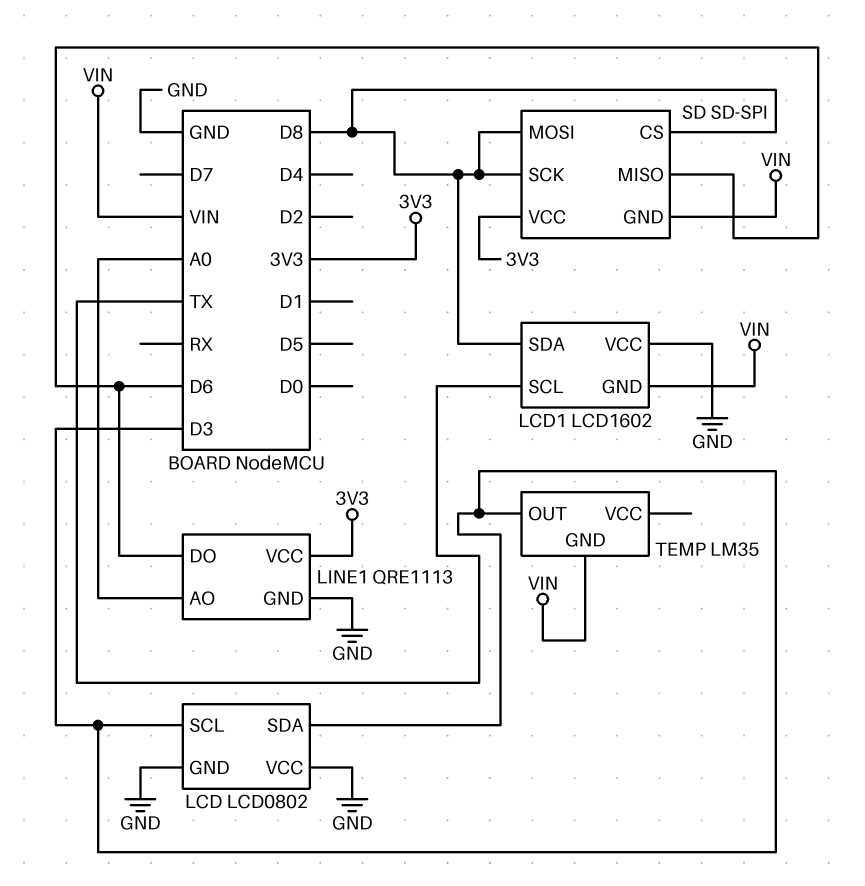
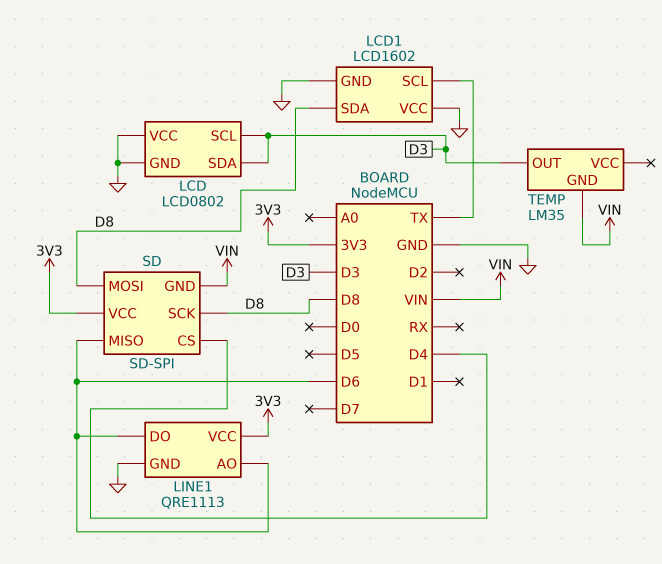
LCD1 pin GND: VIN -> GND
LINE1 pin AO: A0 -> D6
SD pin CS: D8 -> D4

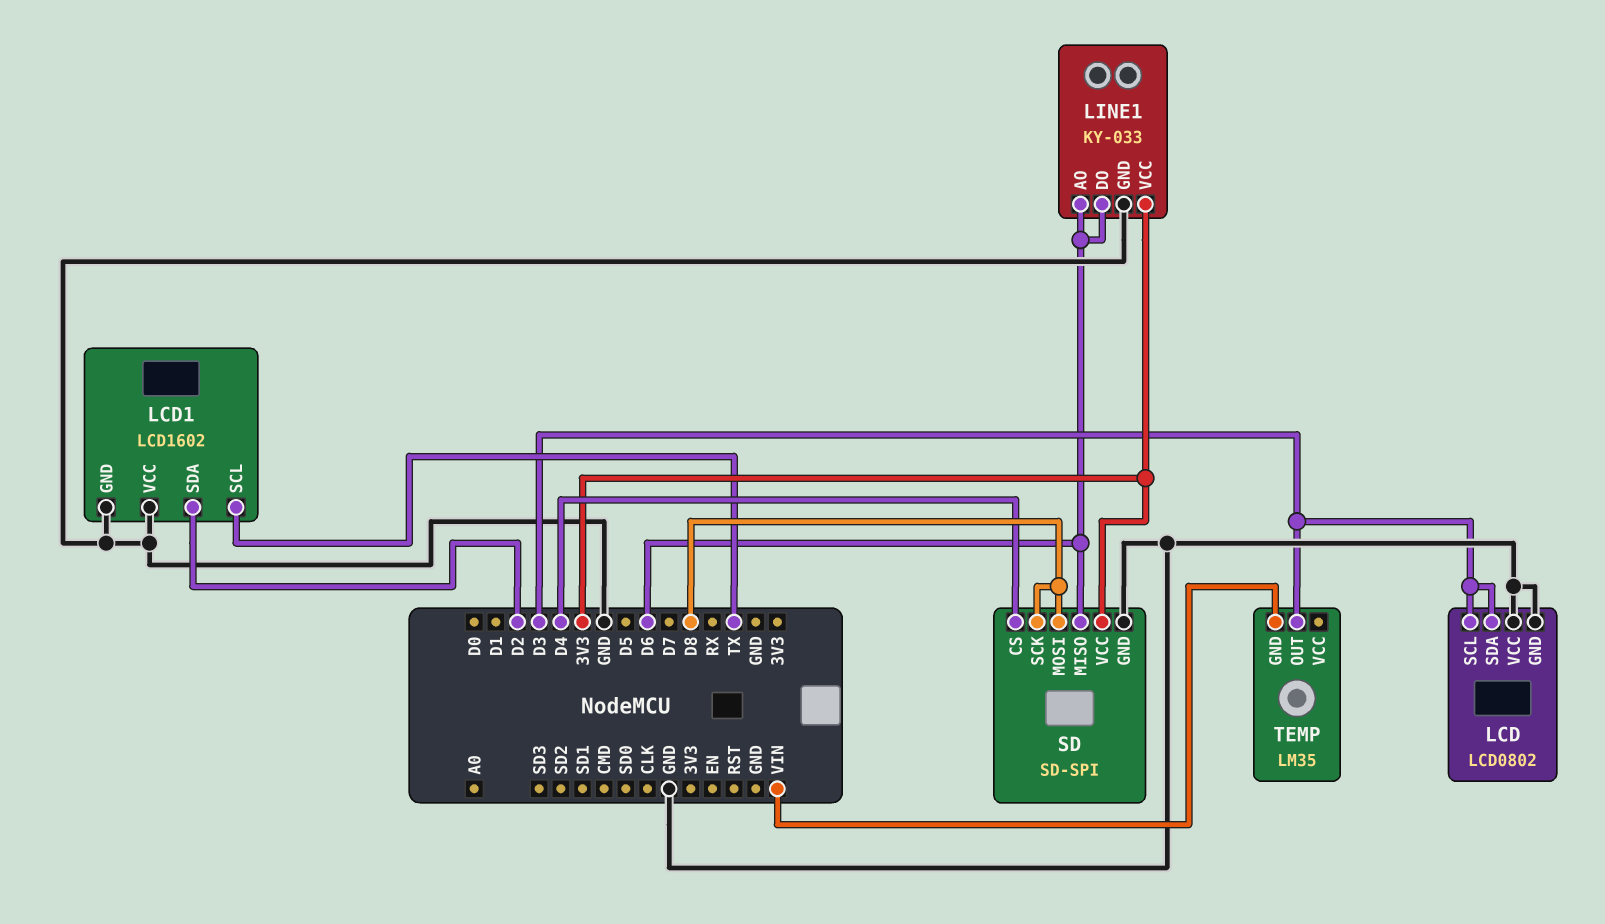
LCD1 pin SDA: D8 -> D2
LINE1: QRE1113 -> KY-033
SD pin GND: VIN -> GND

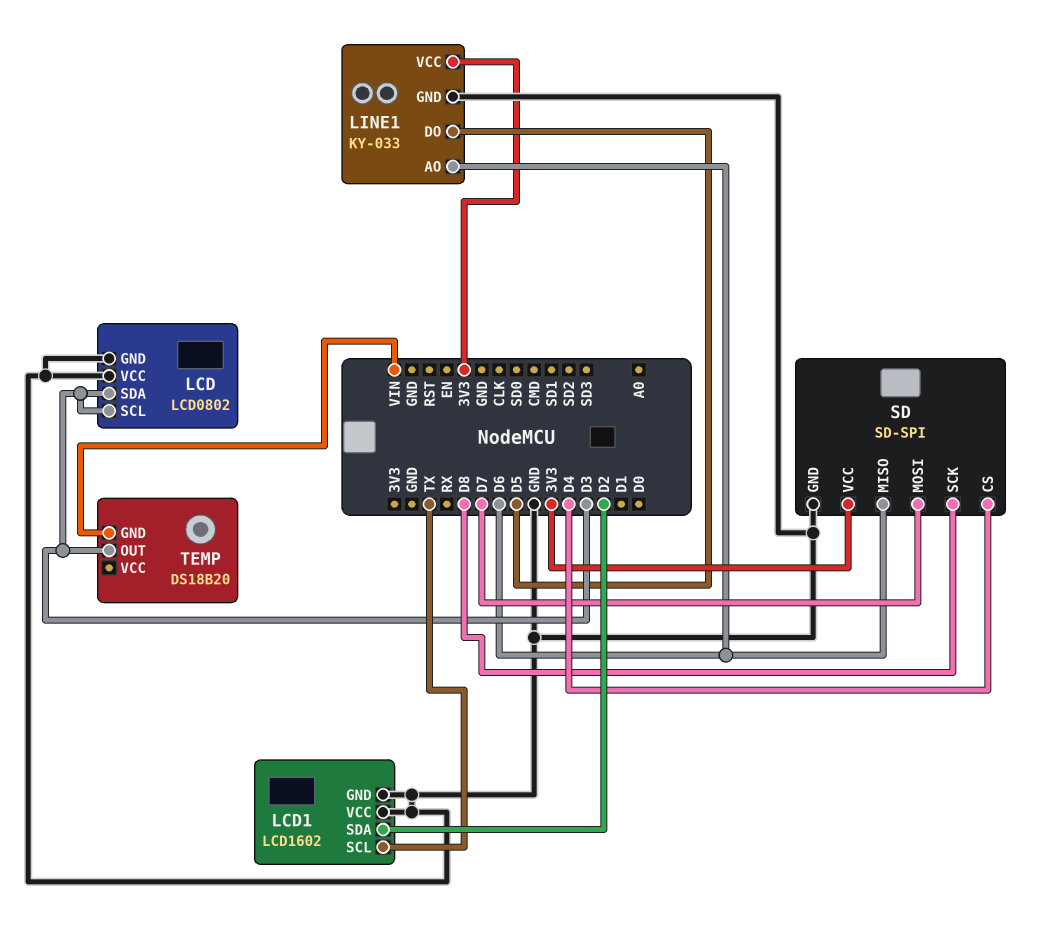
LINE1 pin DO: D6 -> D5
SD pin MOSI: D8 -> D7
TEMP: LM35 -> DS18B20

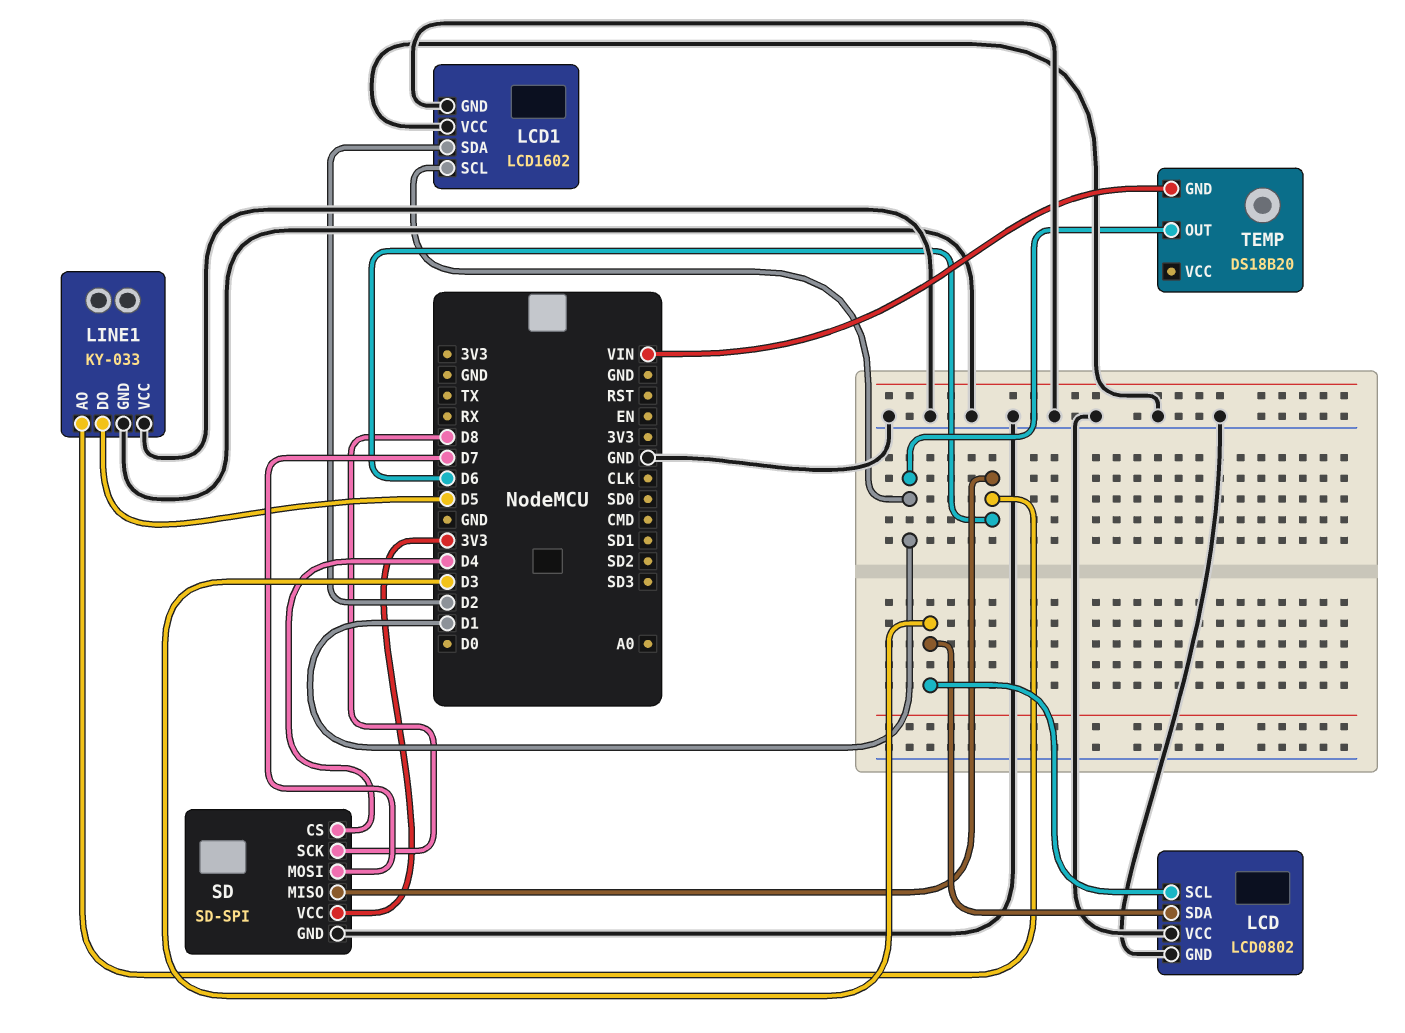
LCD1 pin SCL: TX -> D1
LINE1 pin VCC: 3V3 -> GND
TEMP pin OUT: D3 -> D1

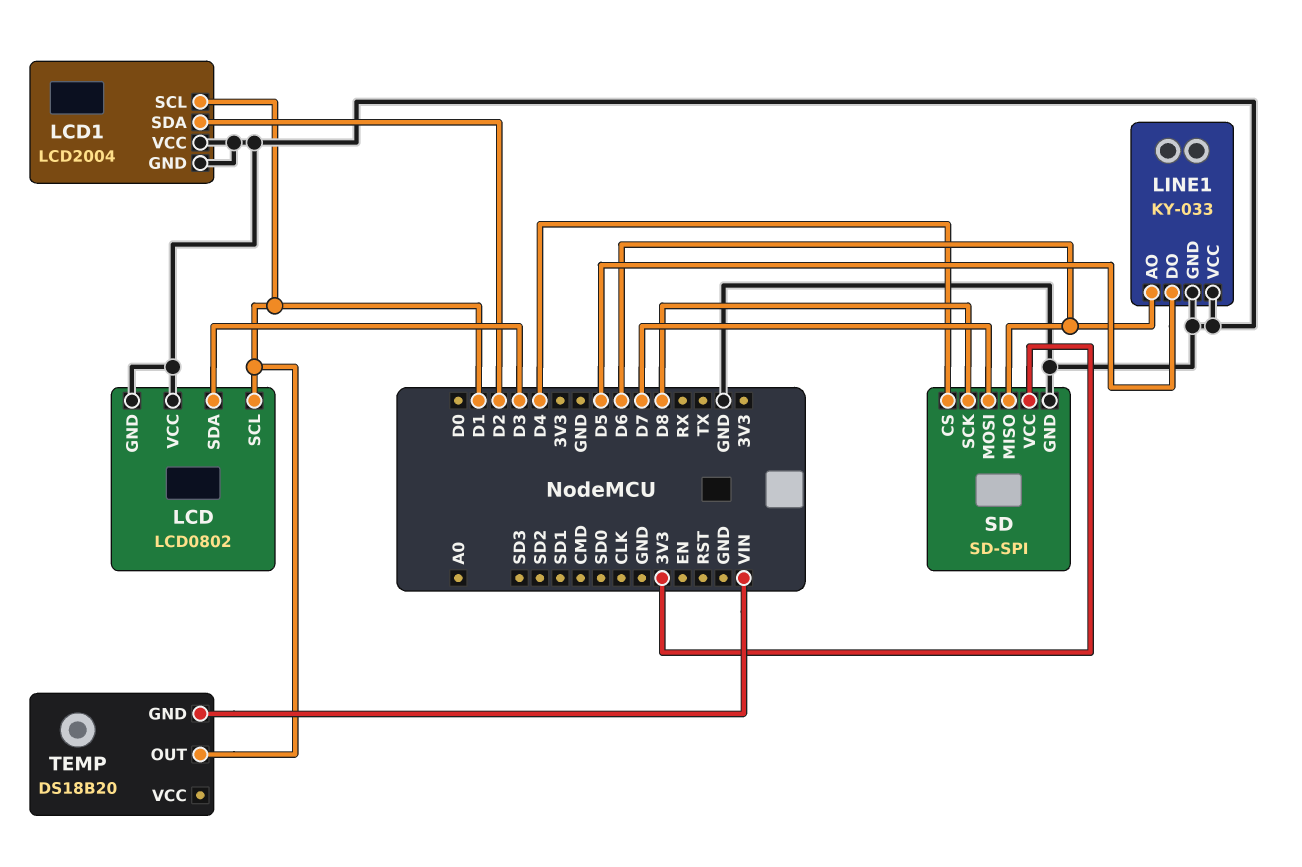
LCD pin SCL: D3 -> D1
LCD1: LCD1602 -> LCD2004

